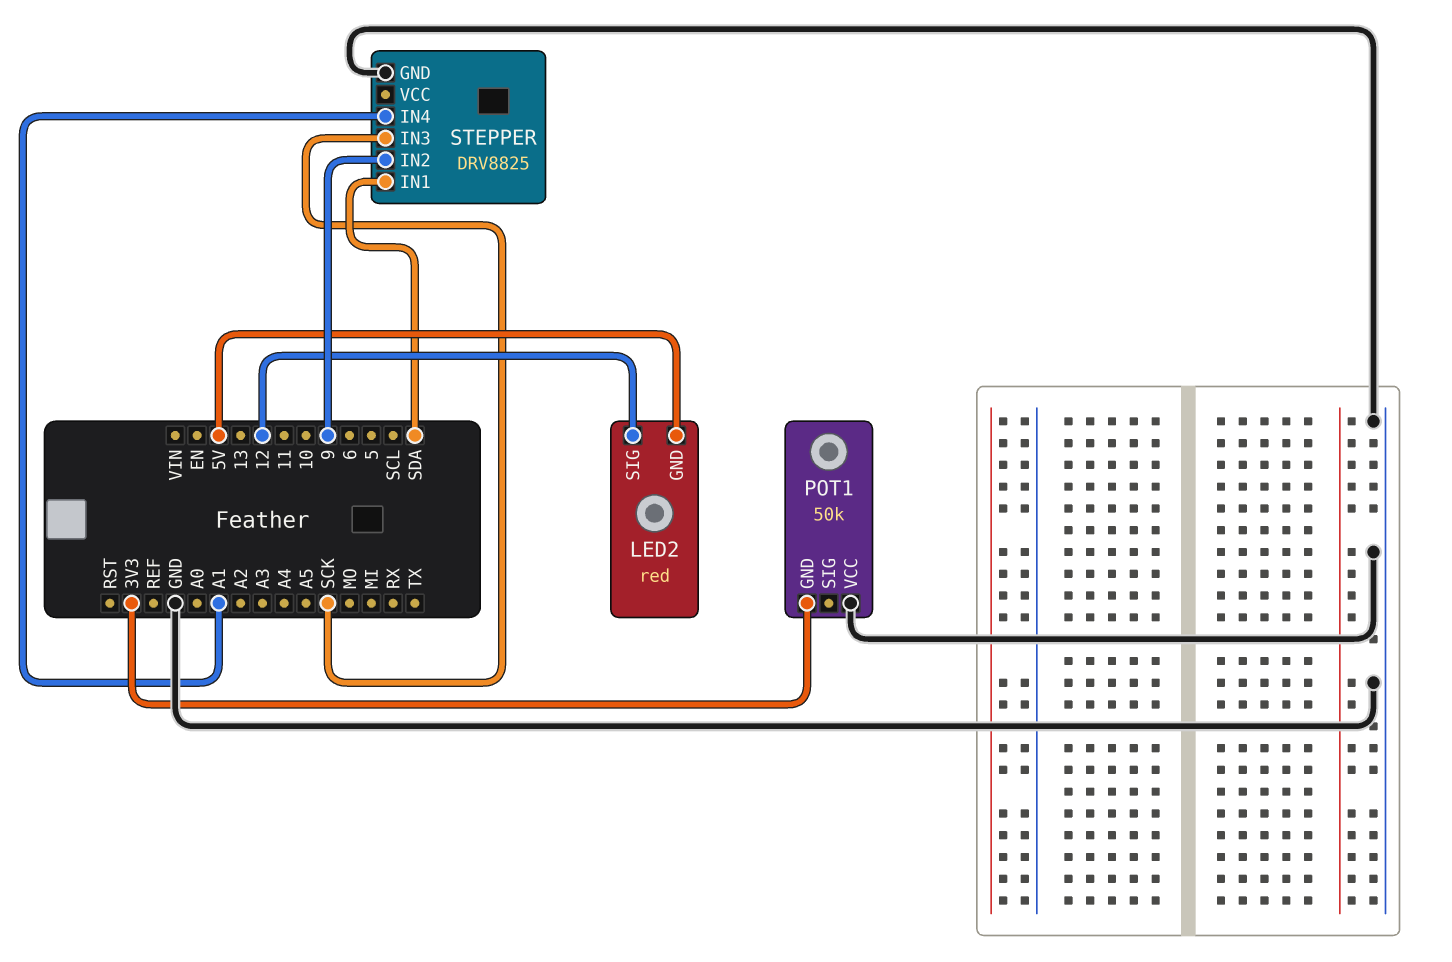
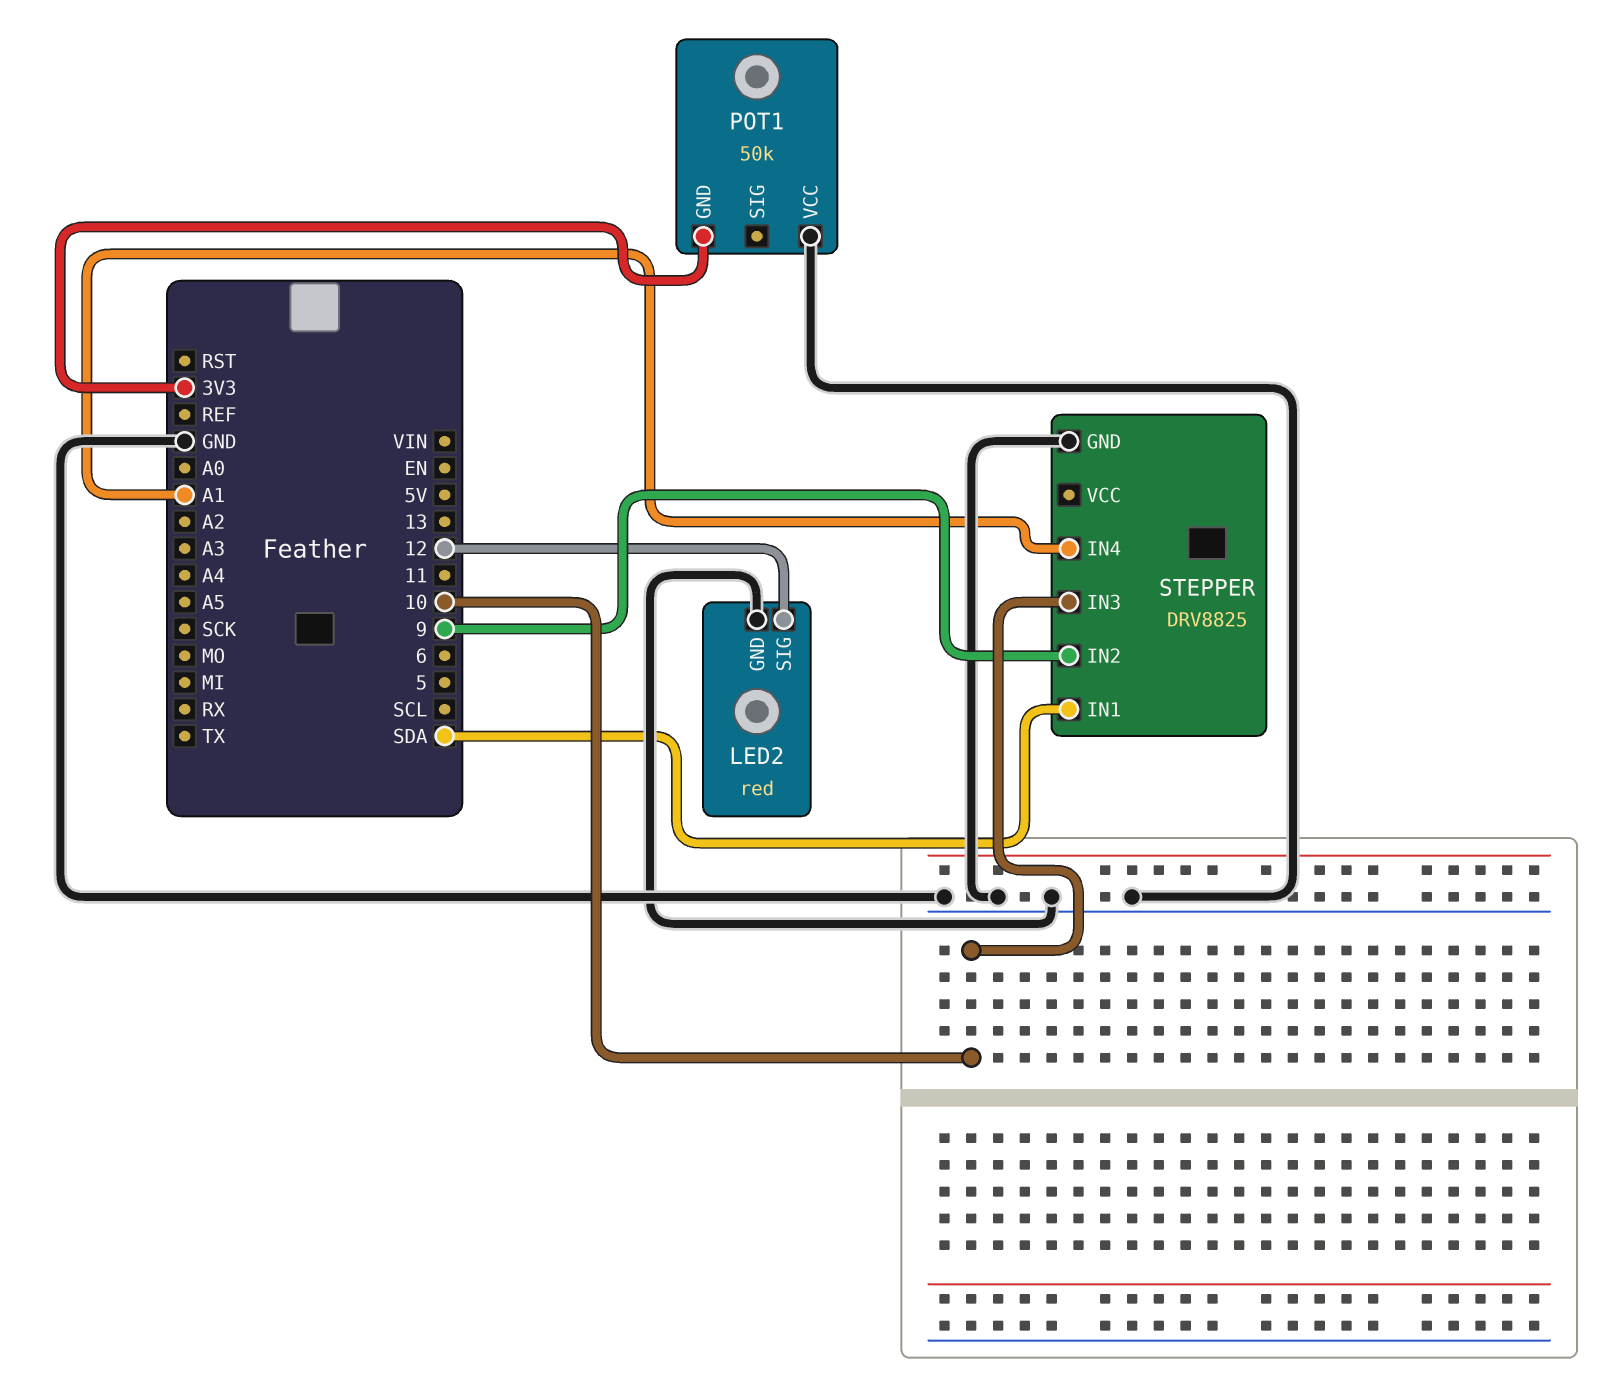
LED2 pin GND: 5V -> GND
STEPPER pin IN3: SCK -> 10

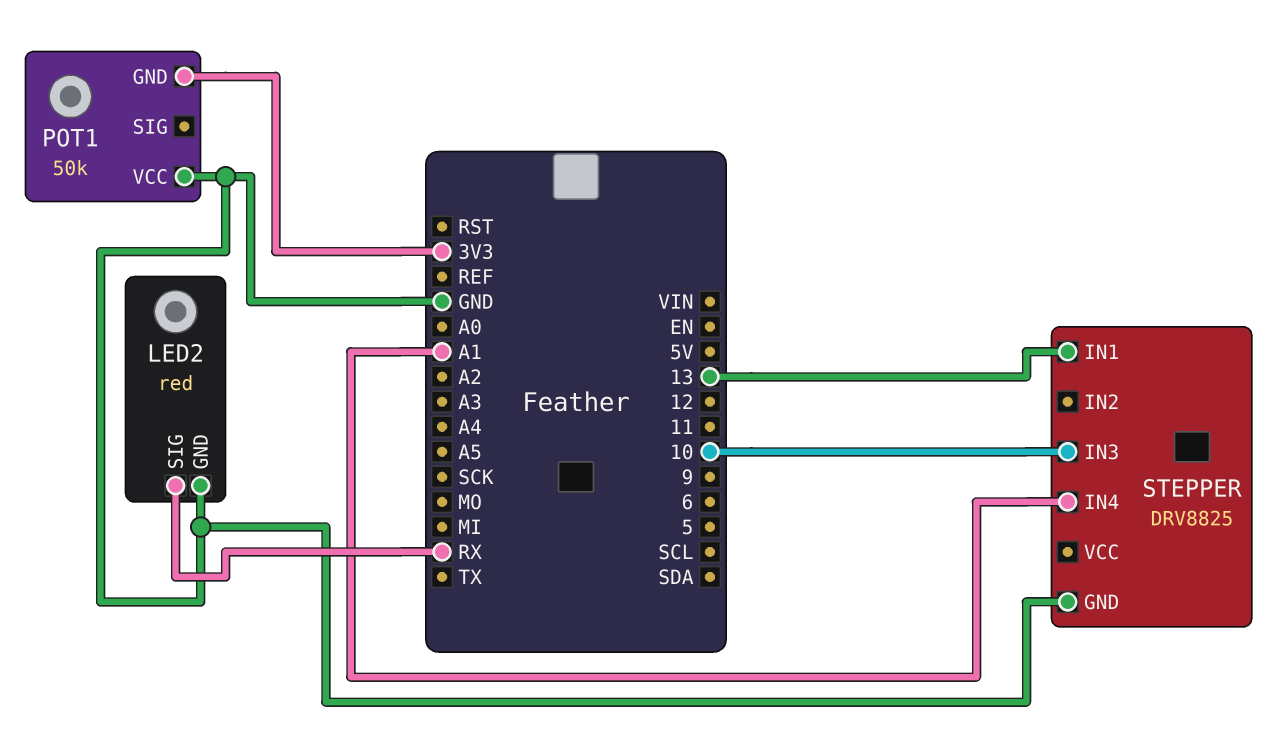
LED2 pin SIG: 12 -> RX
STEPPER pin IN1: SDA -> 13
STEPPER pin IN2: 9 -> none

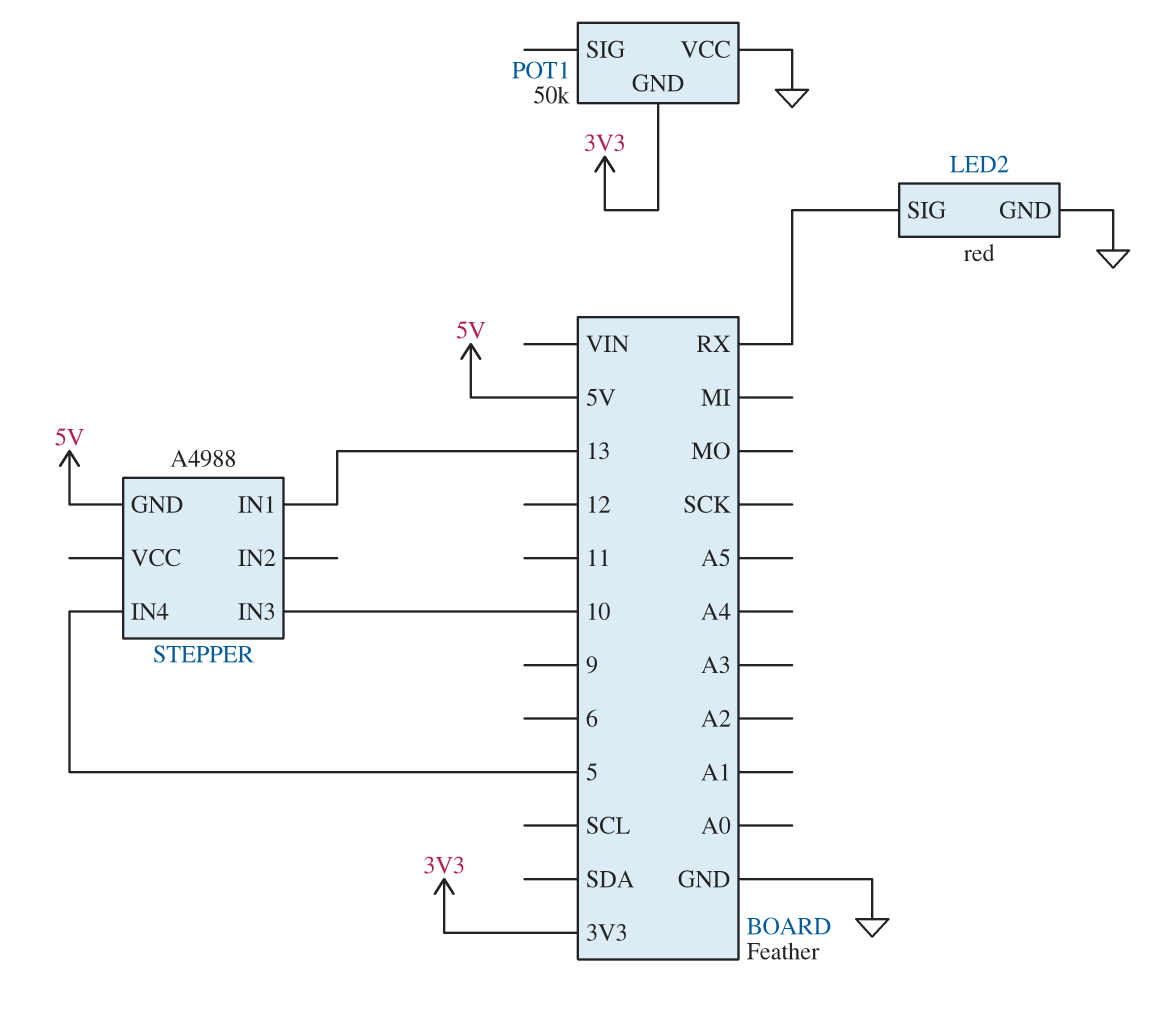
STEPPER: DRV8825 -> A4988
STEPPER pin GND: GND -> 5V
STEPPER pin IN4: A1 -> 5

